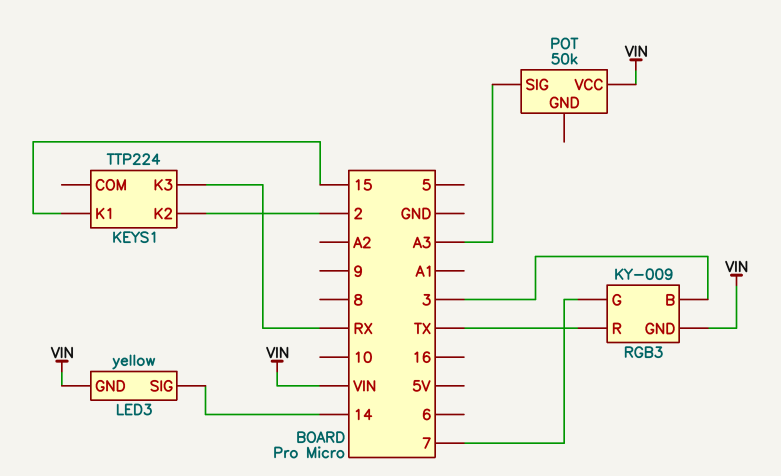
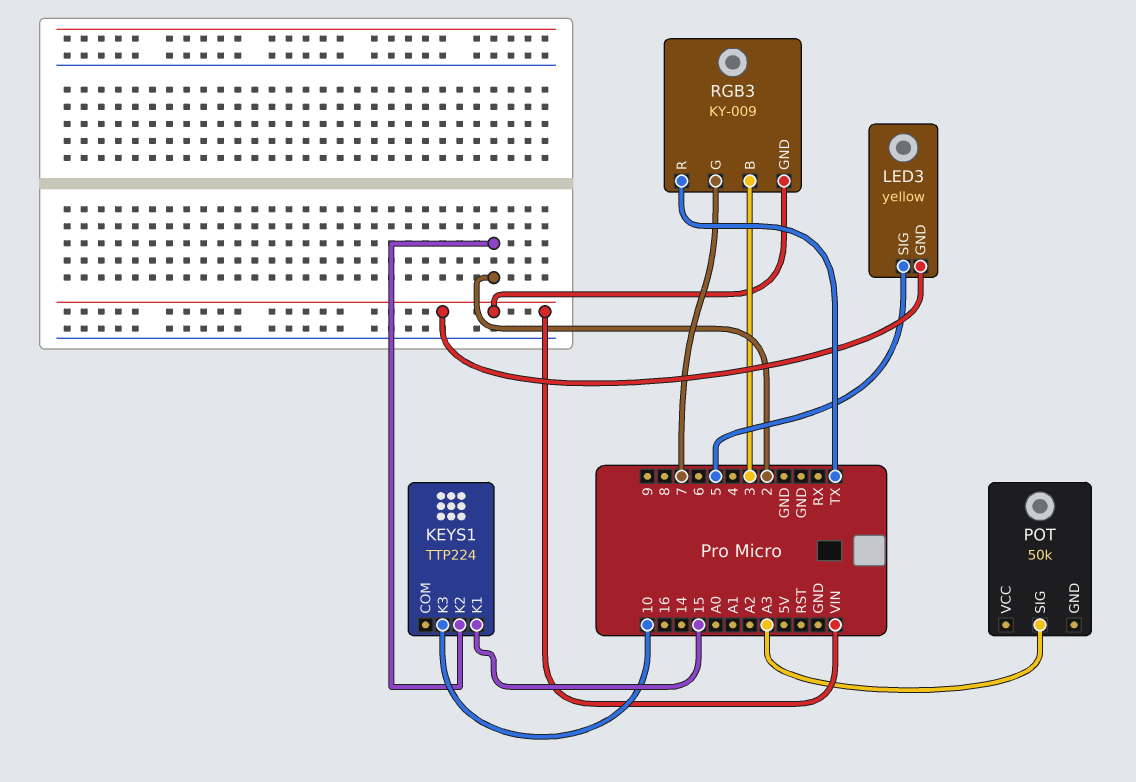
KEYS1 pin K3: RX -> 10
LED3 pin SIG: 14 -> 5
POT pin VCC: VIN -> none

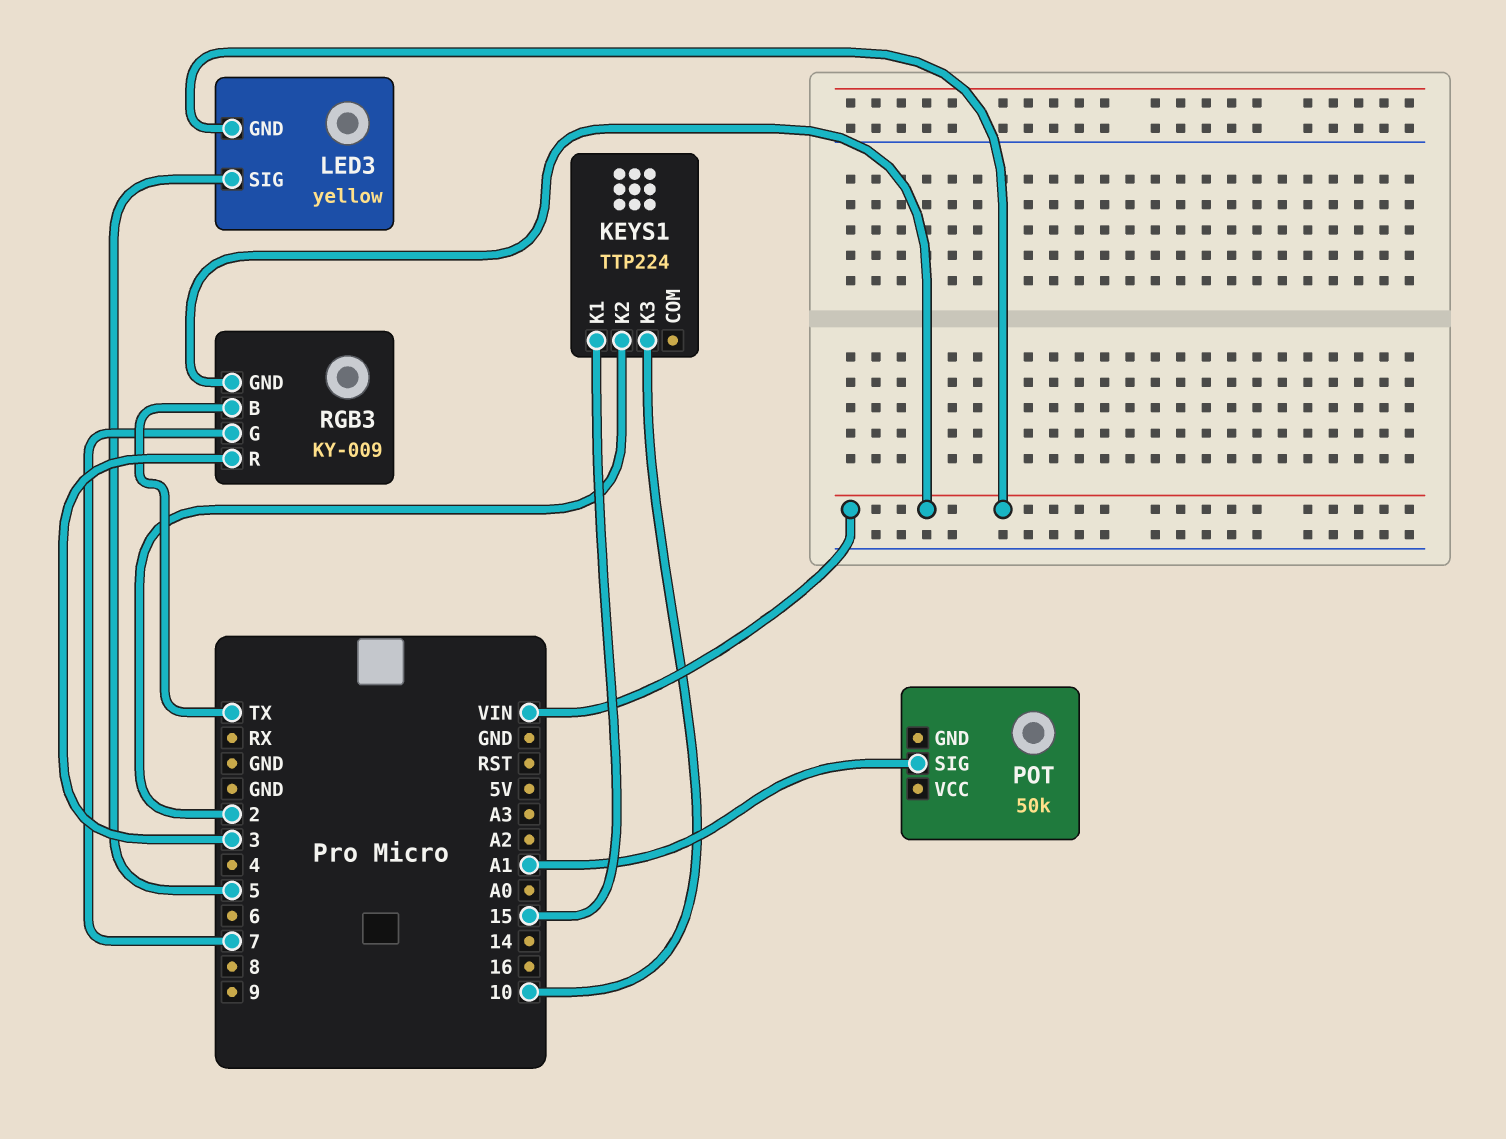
POT pin SIG: A3 -> A1
RGB3 pin B: 3 -> TX
RGB3 pin R: TX -> 3

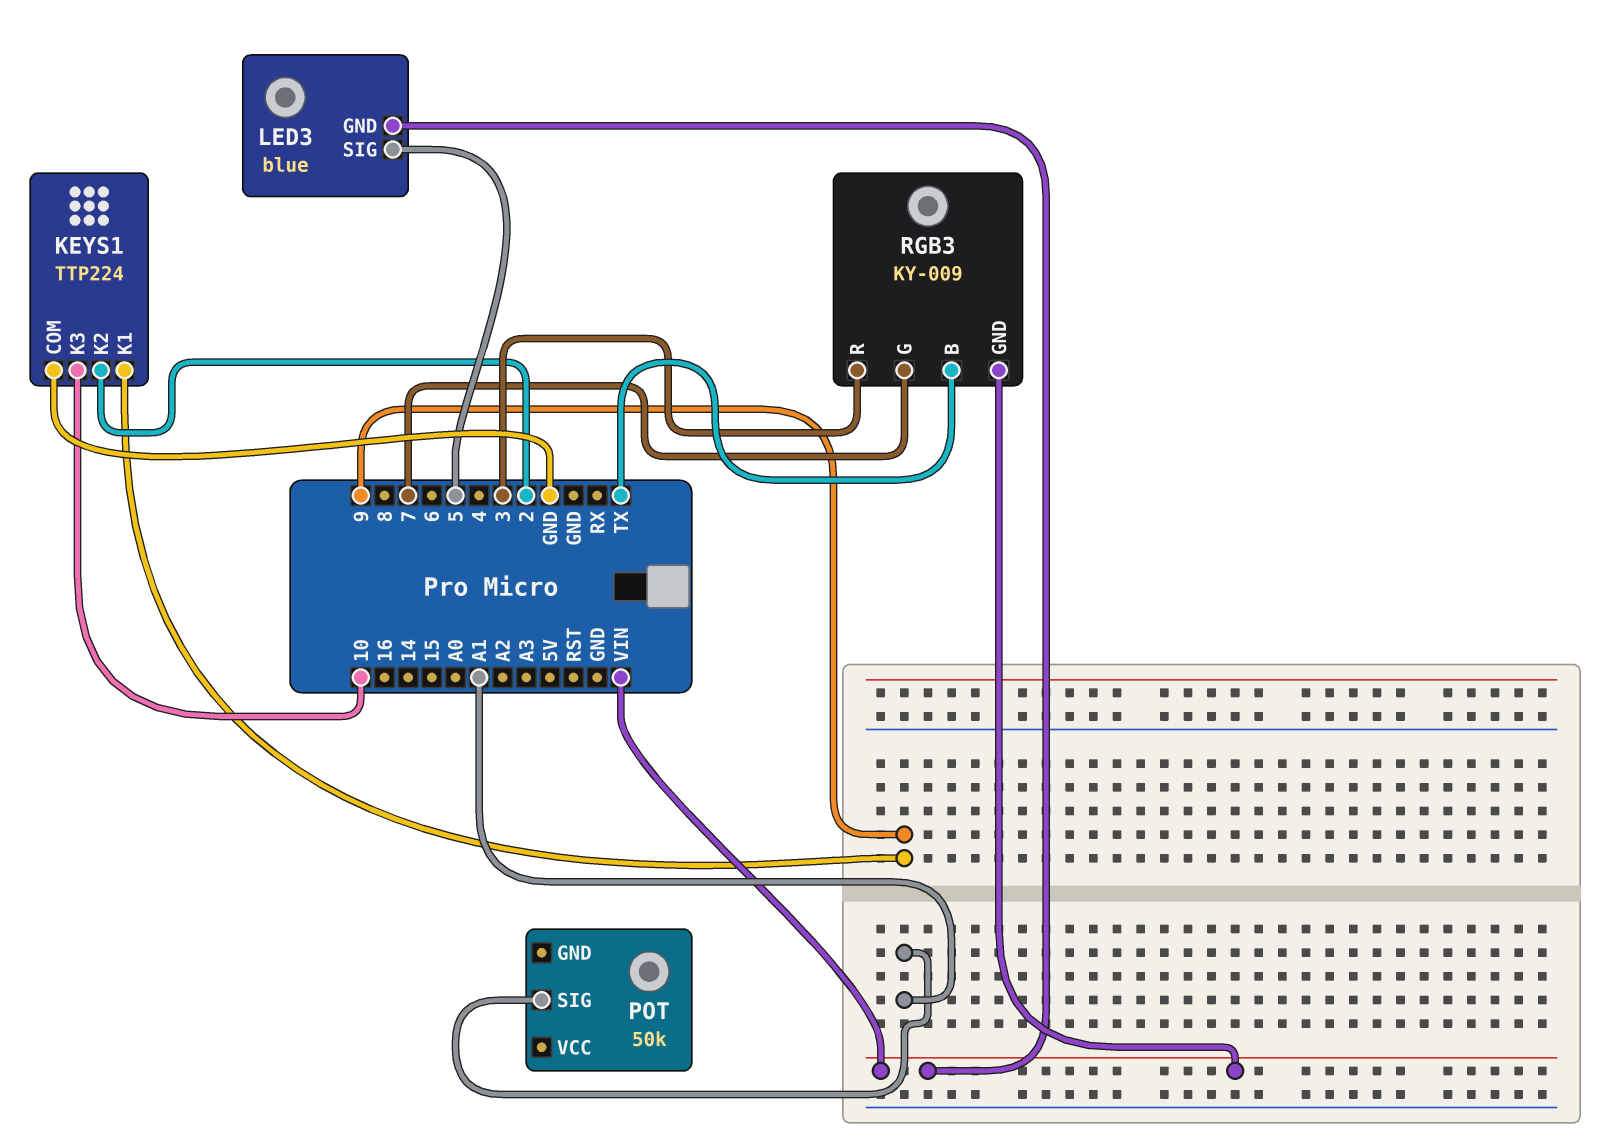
KEYS1 pin COM: none -> GND
KEYS1 pin K1: 15 -> 9
LED3: yellow -> blue

